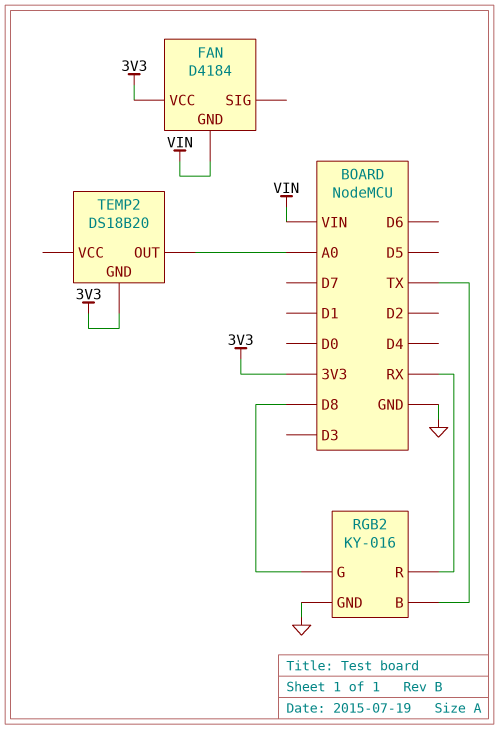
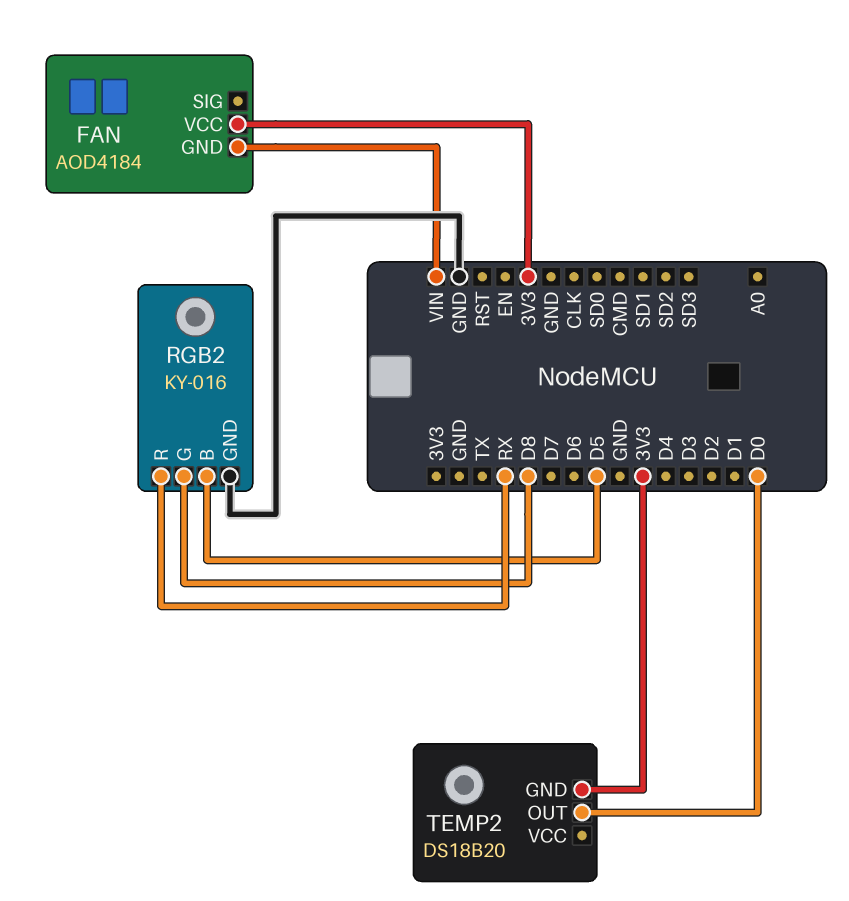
FAN: D4184 -> AOD4184
RGB2 pin B: TX -> D5
TEMP2 pin OUT: A0 -> D0

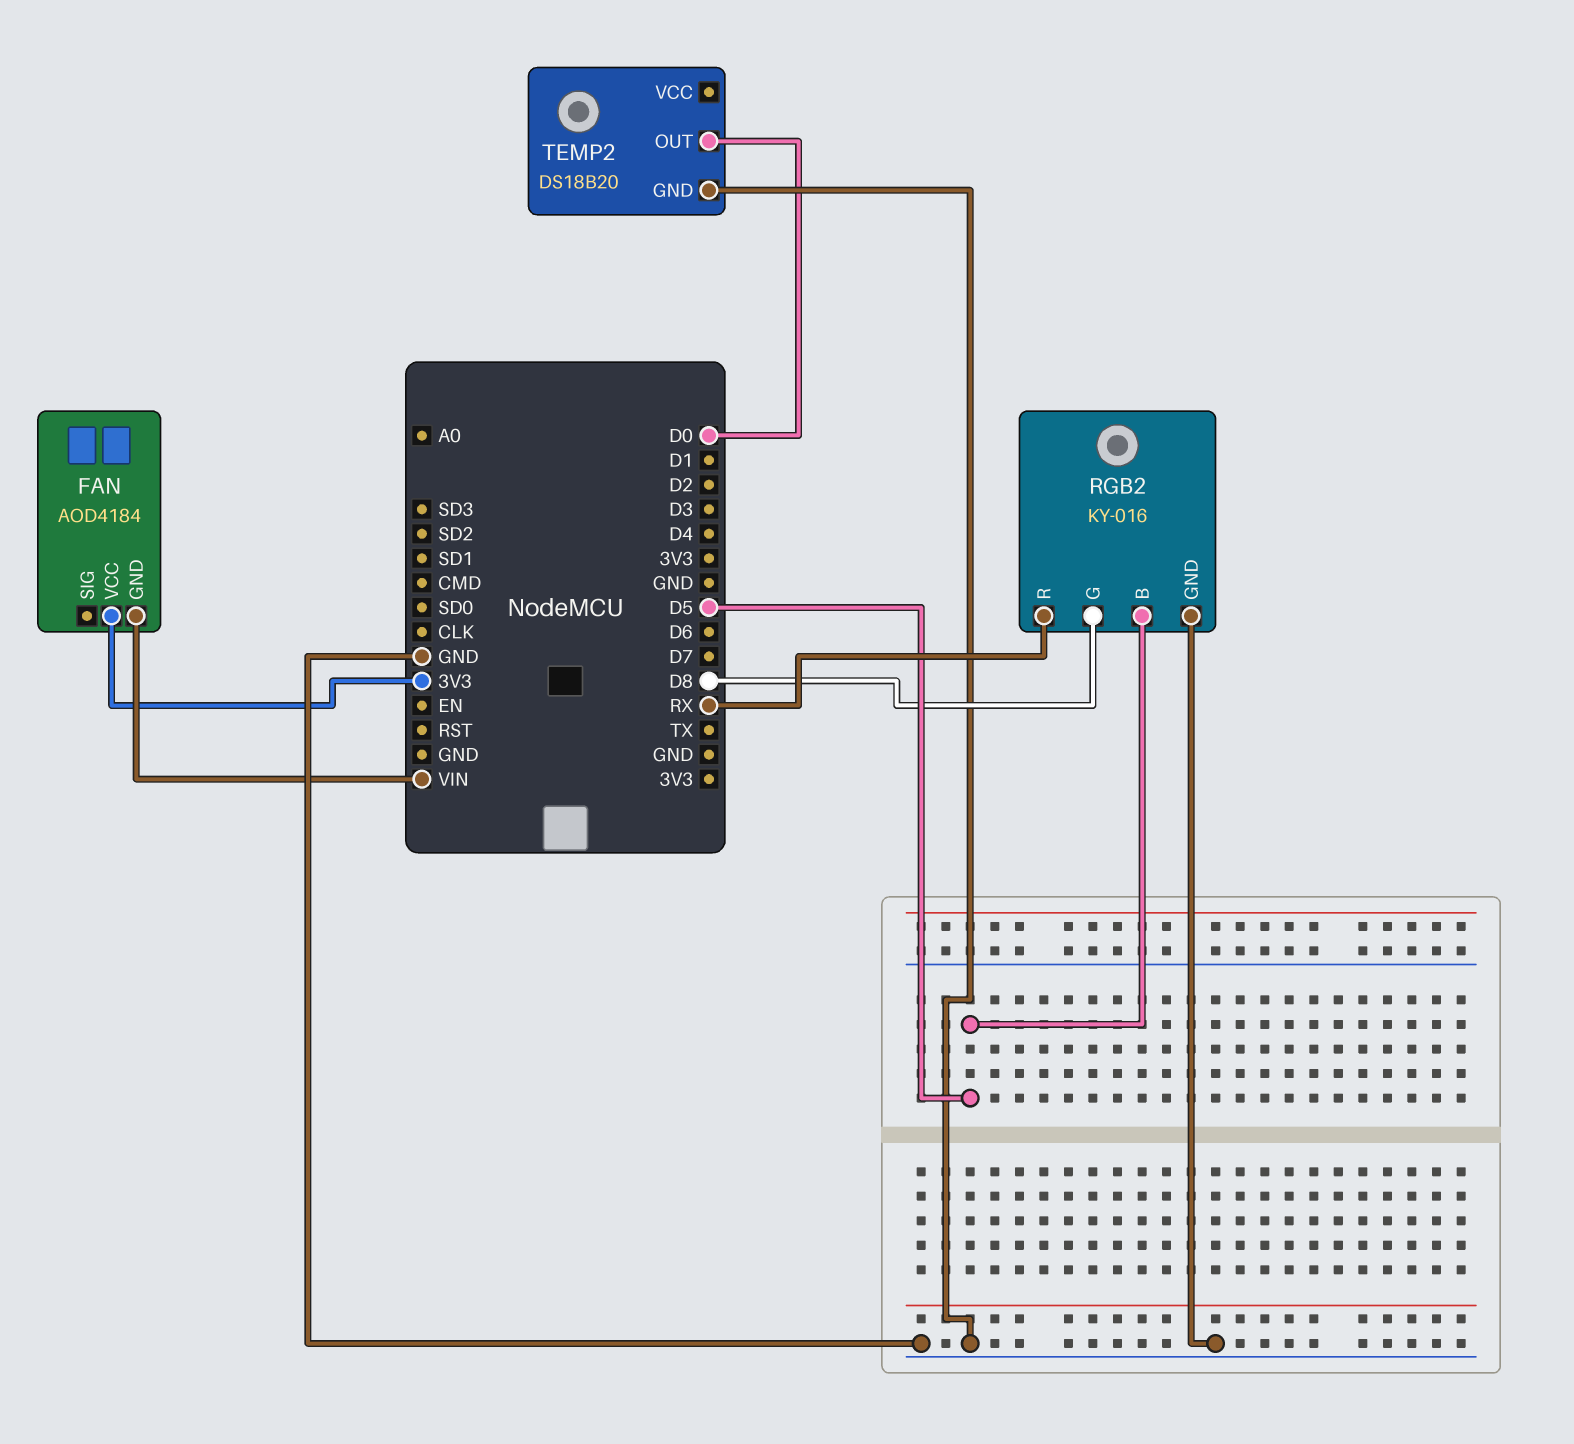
TEMP2 pin GND: 3V3 -> GND

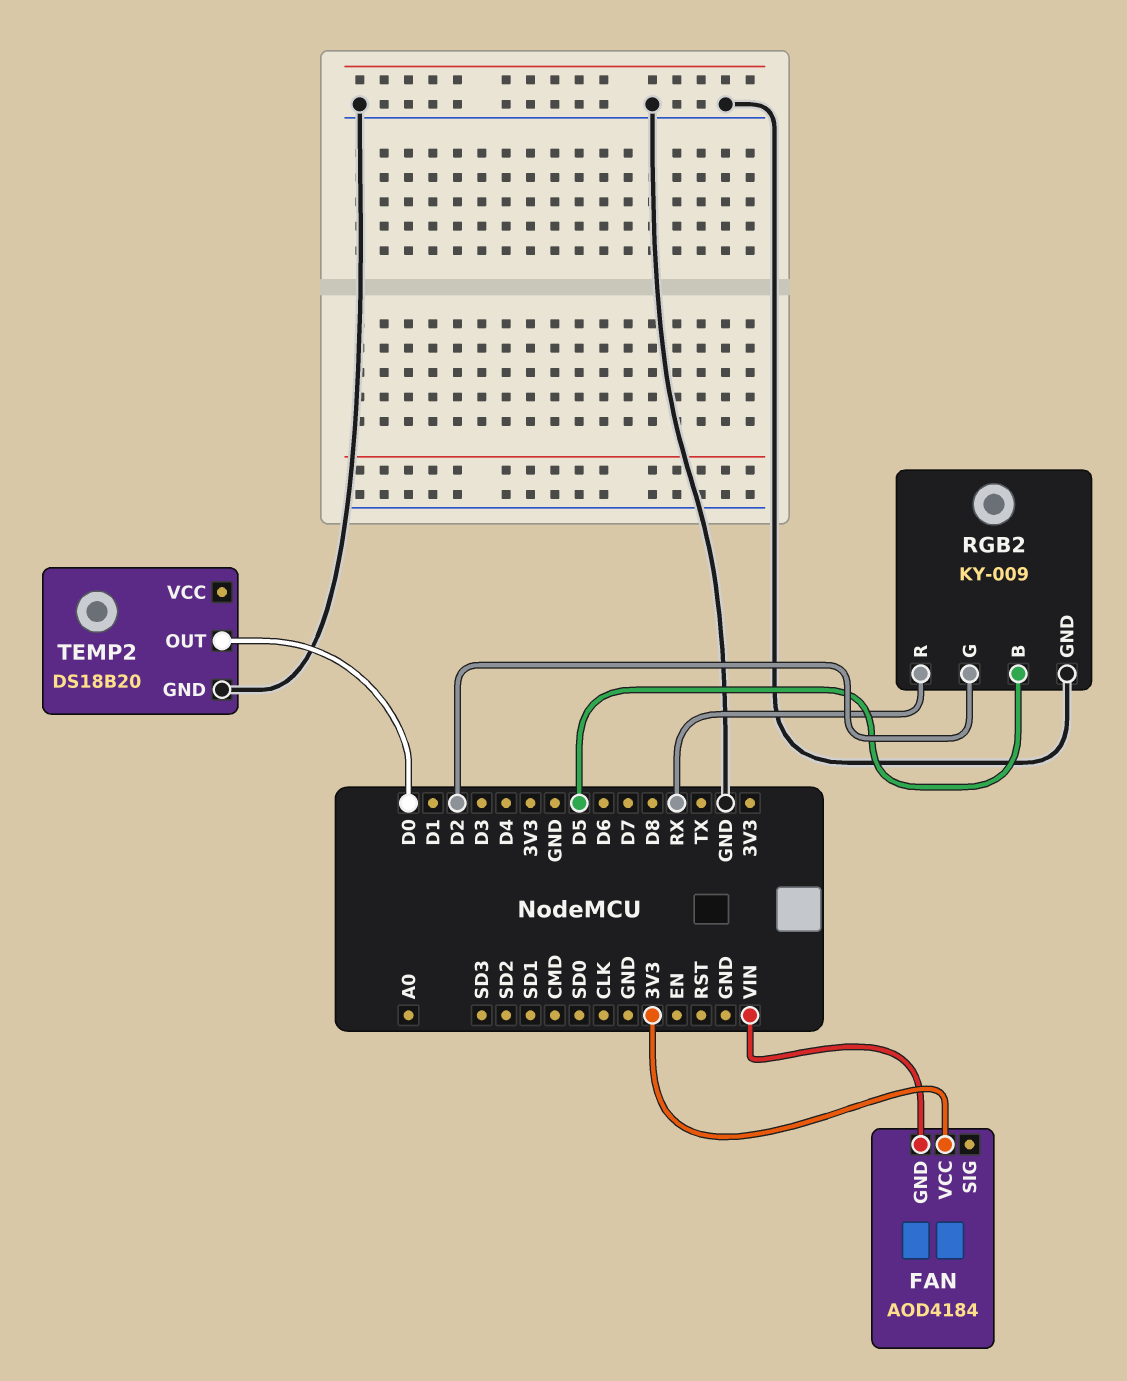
RGB2: KY-016 -> KY-009
RGB2 pin G: D8 -> D2

